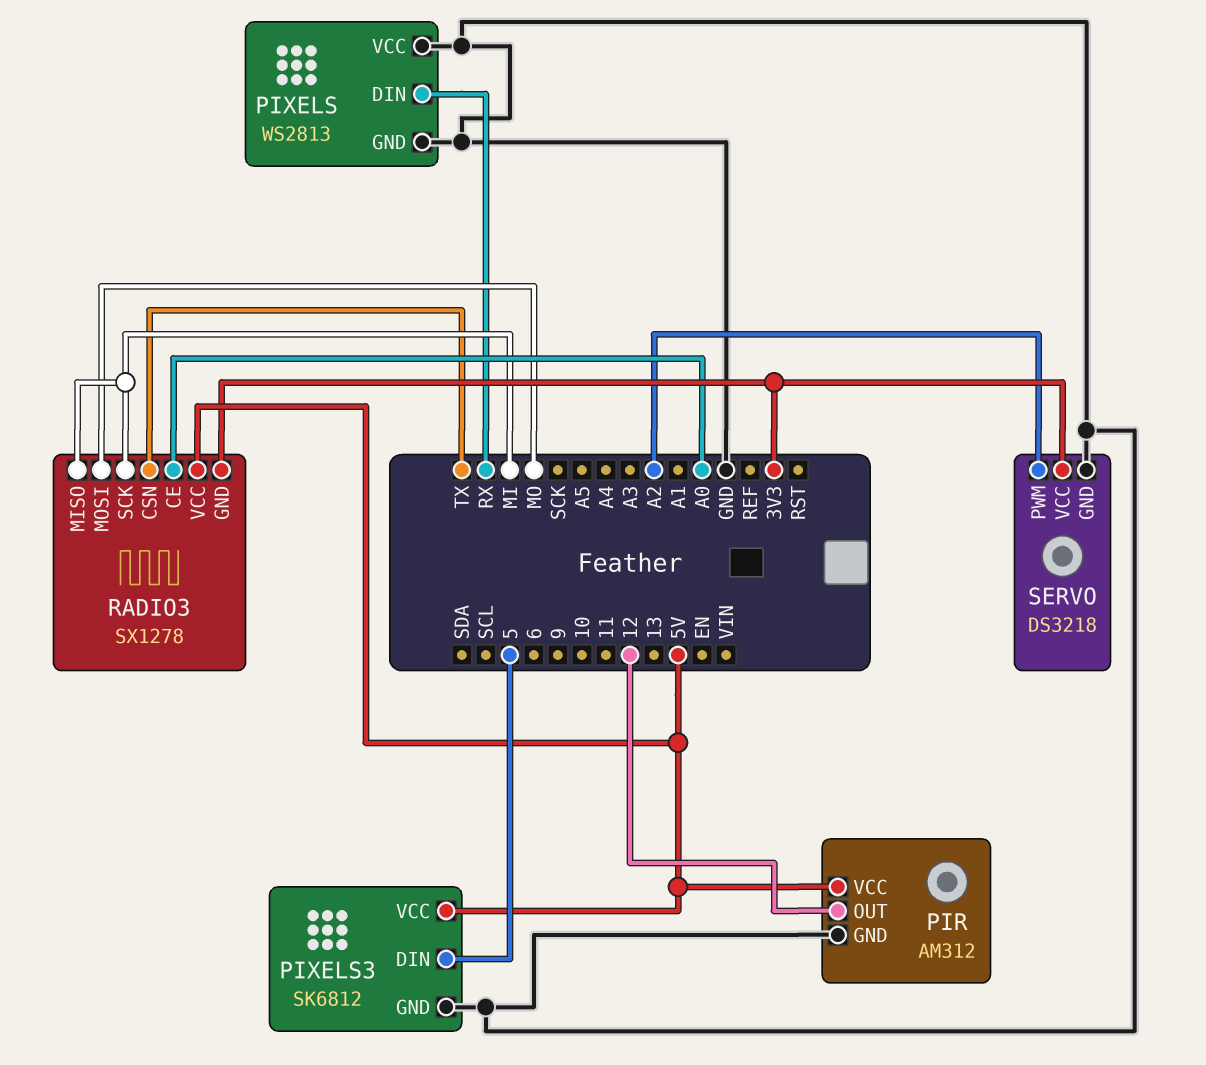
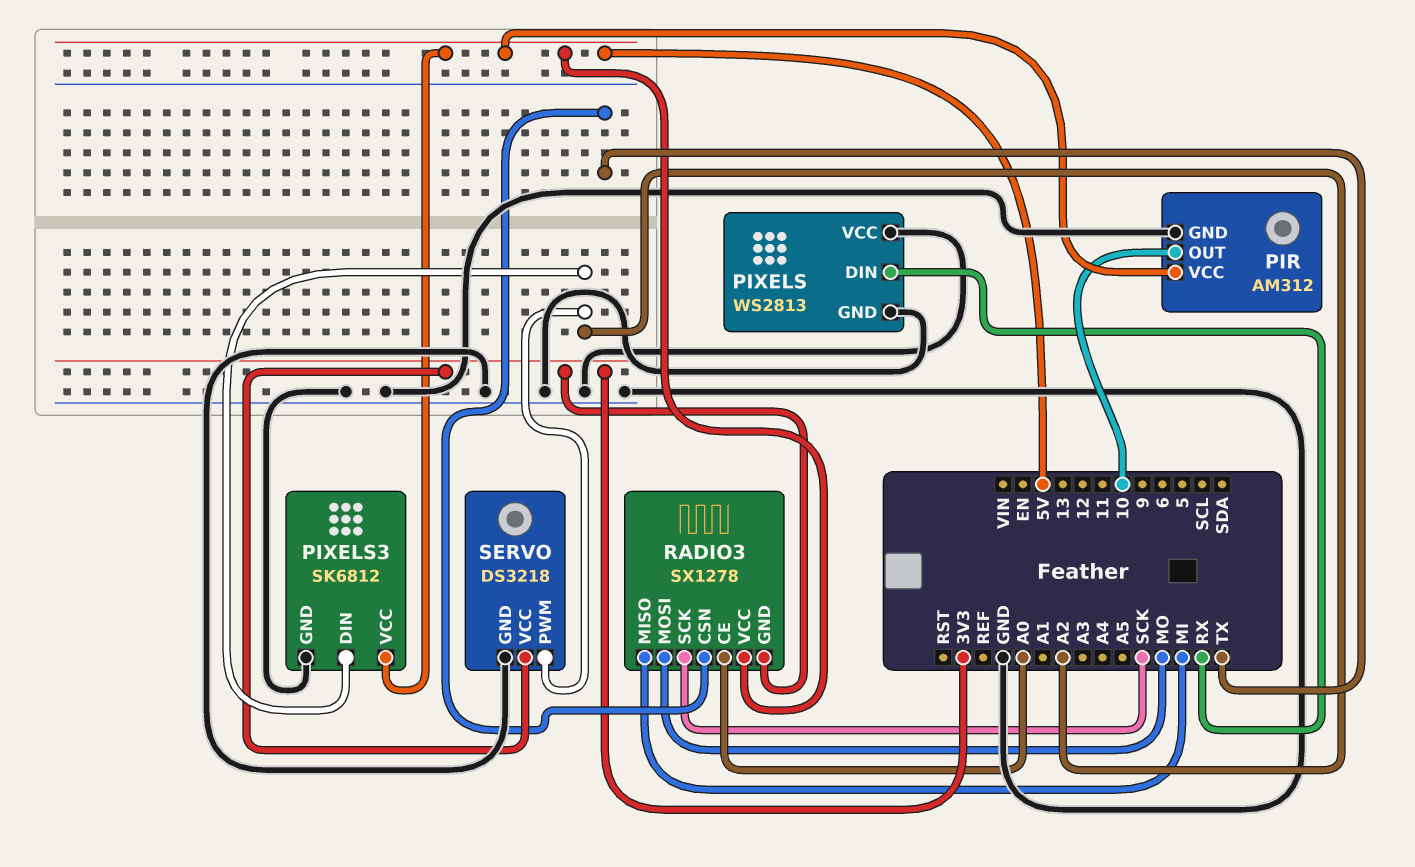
PIR pin OUT: 12 -> 10
PIXELS3 pin DIN: 5 -> A2
RADIO3 pin SCK: MI -> SCK

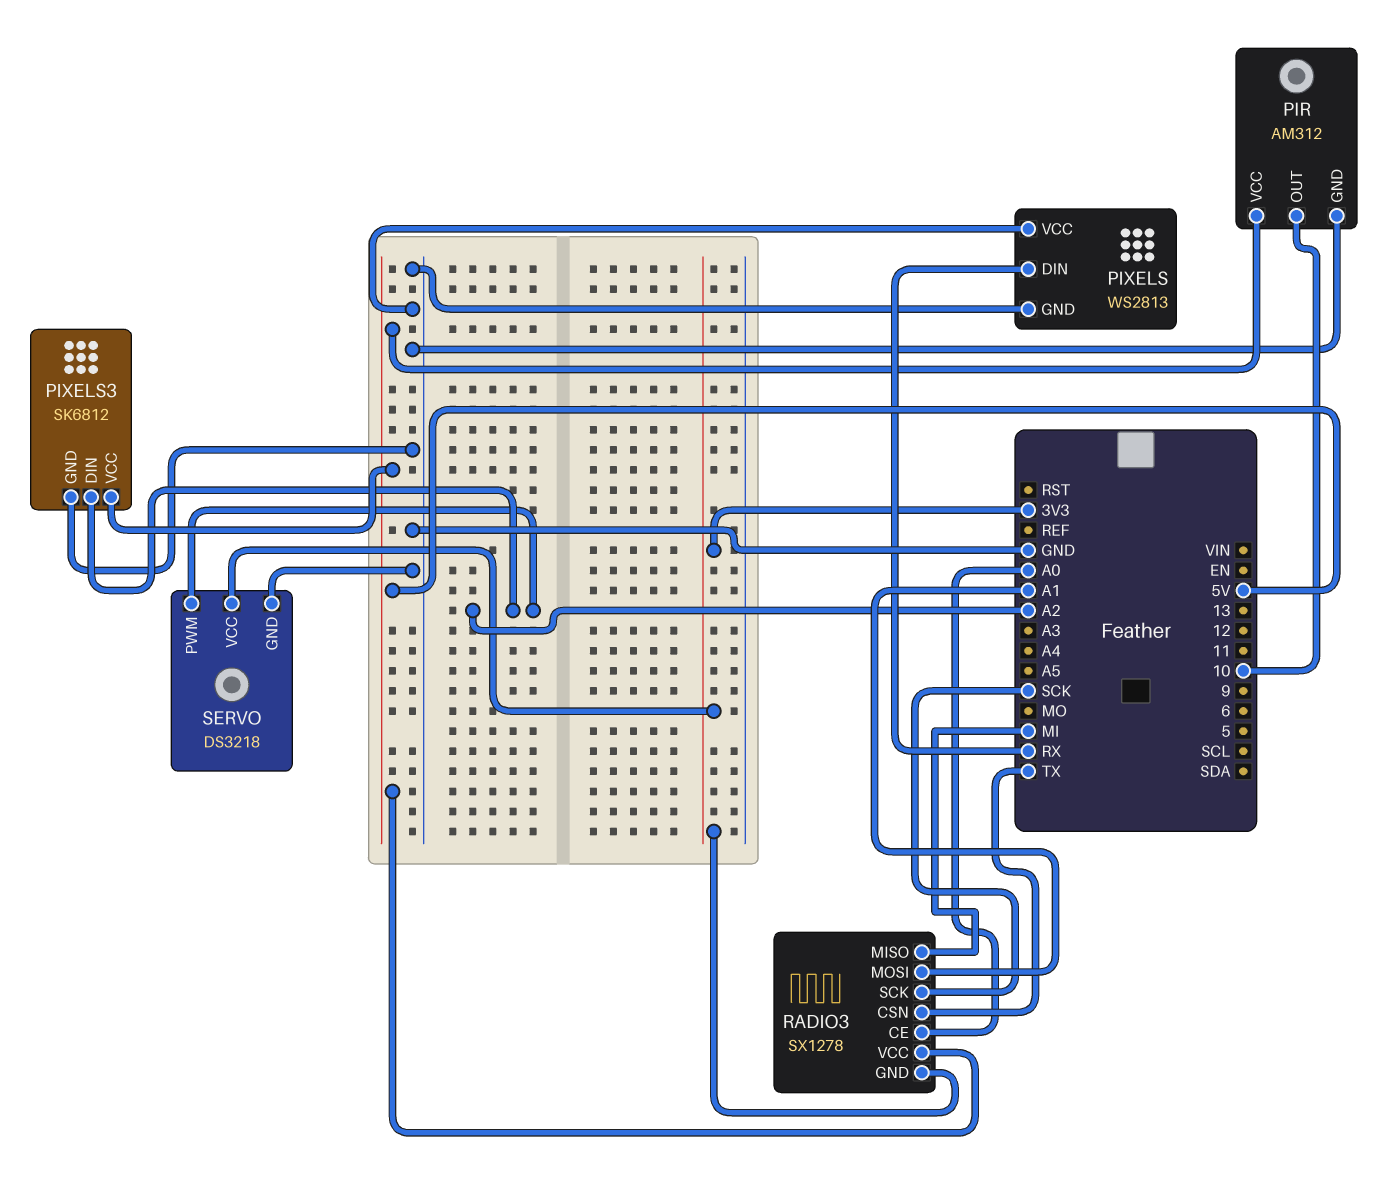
RADIO3 pin MOSI: MO -> A1

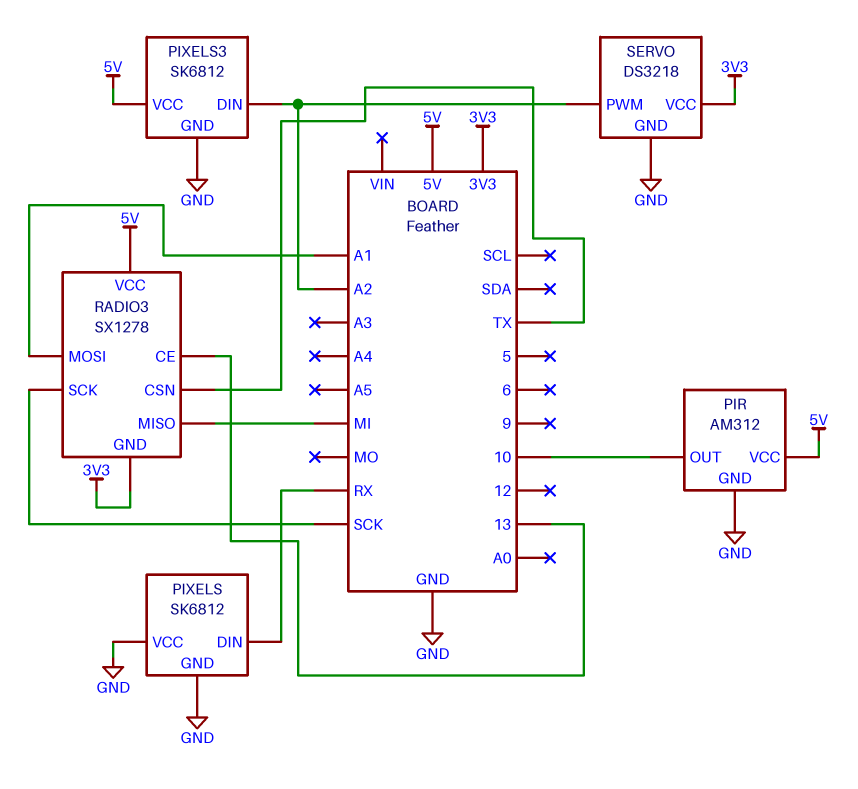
PIXELS: WS2813 -> SK6812
RADIO3 pin CE: A0 -> 13

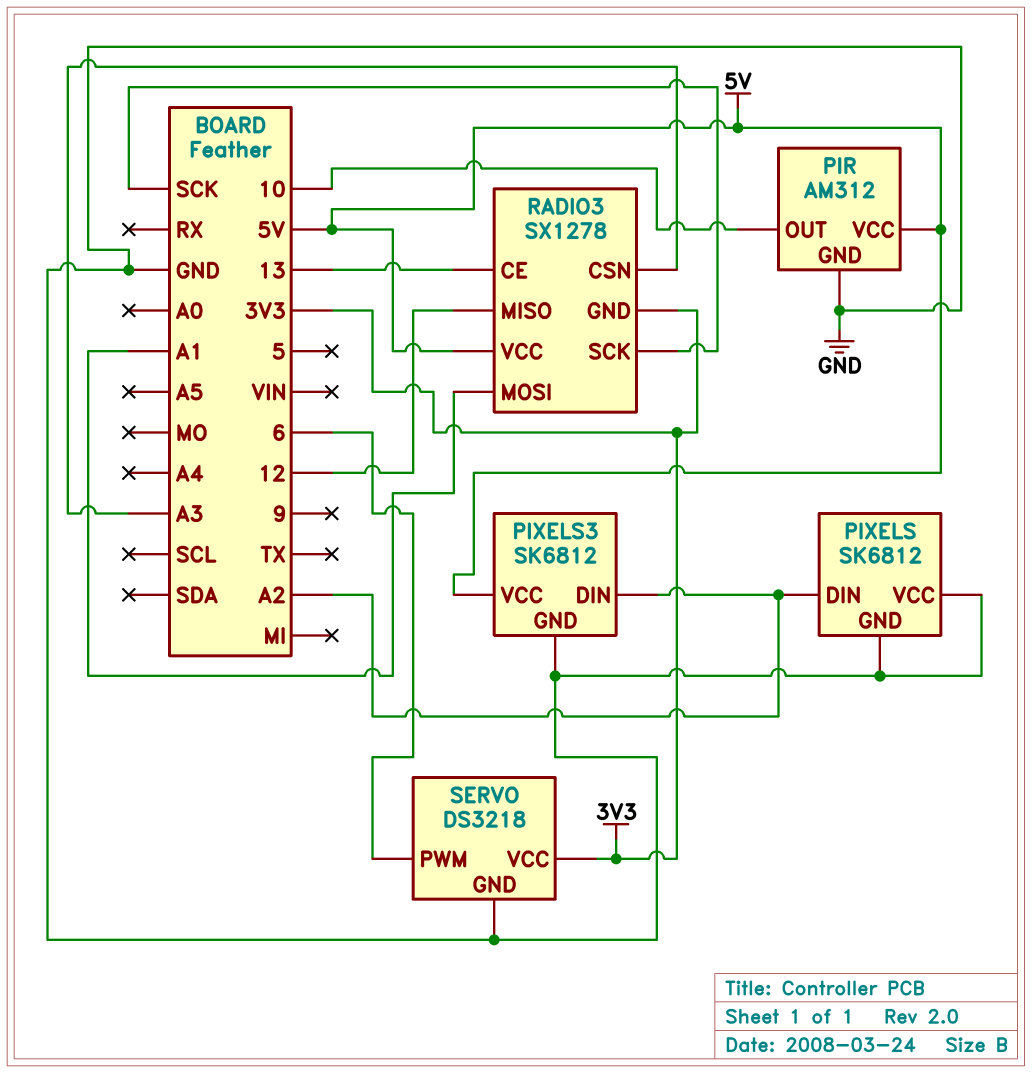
PIXELS pin DIN: RX -> A2
RADIO3 pin CSN: TX -> A3
RADIO3 pin MISO: MI -> 12
SERVO pin PWM: A2 -> 6

